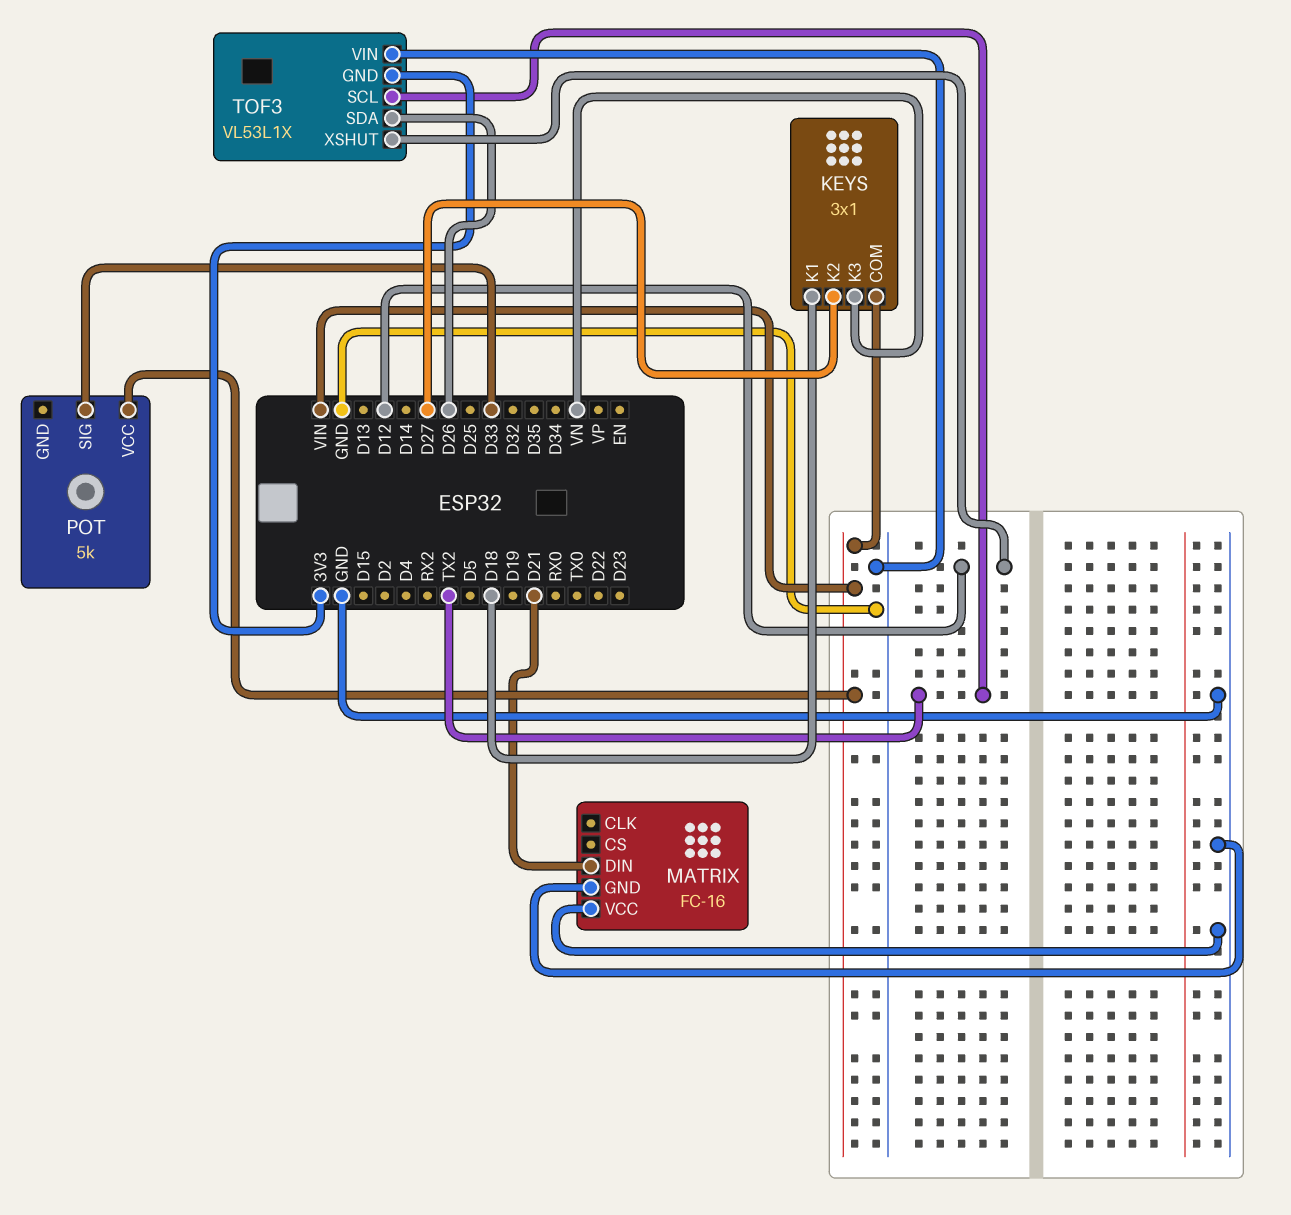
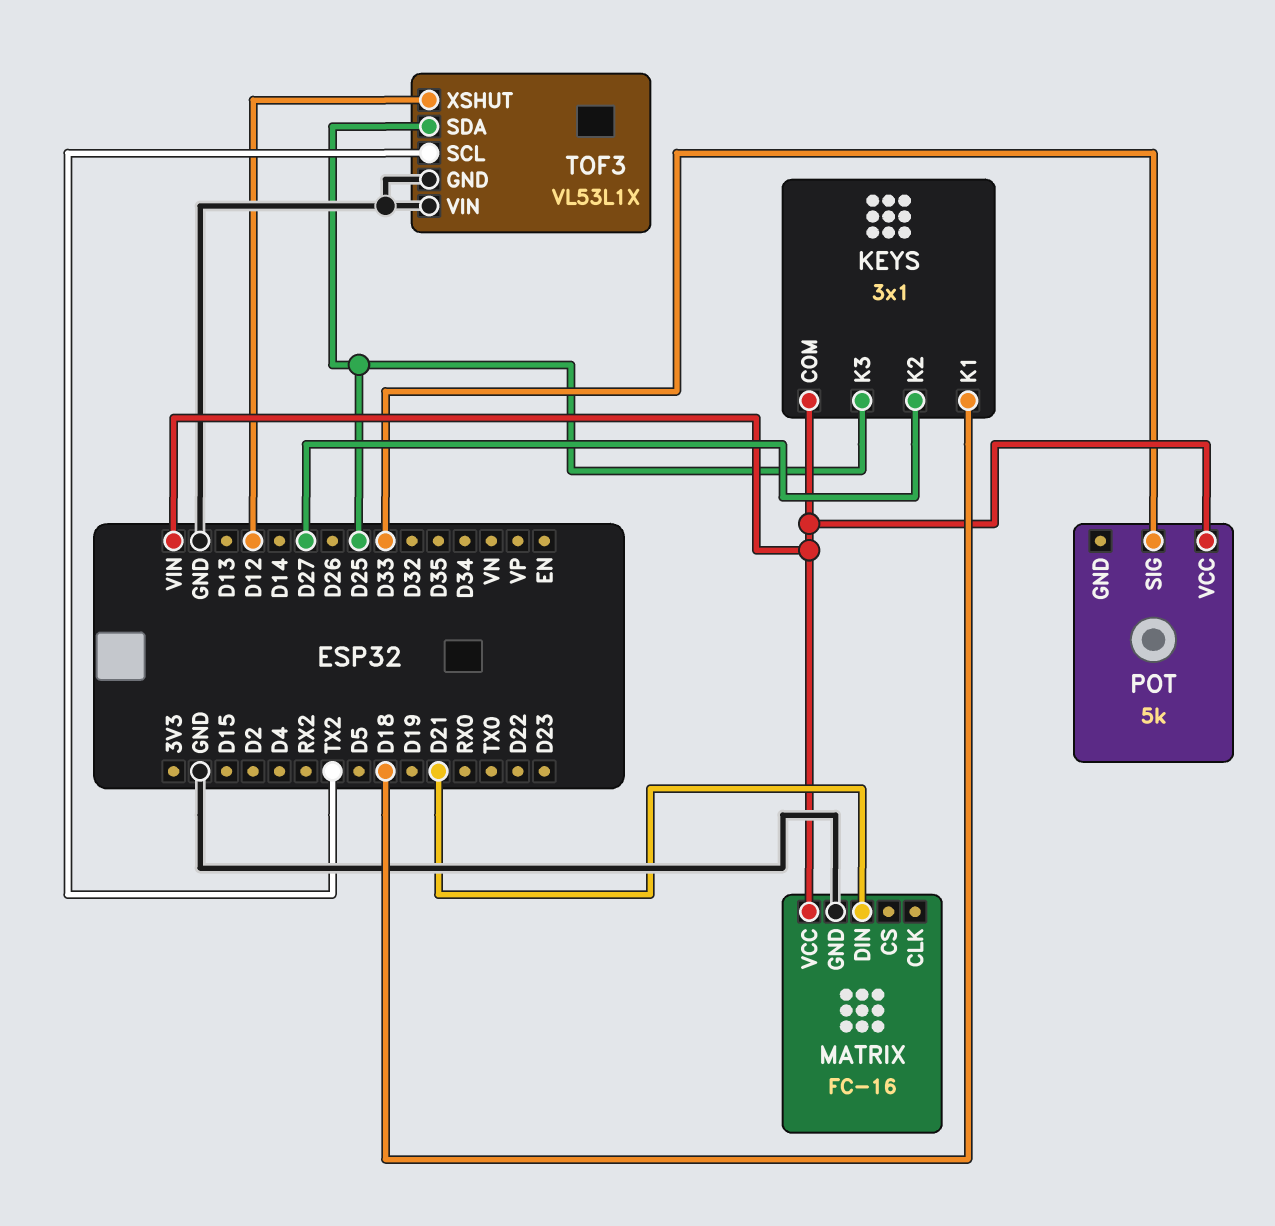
KEYS pin K3: VN -> D25
MATRIX pin VCC: GND -> VIN
TOF3 pin GND: 3V3 -> GND
TOF3 pin SDA: D26 -> D25

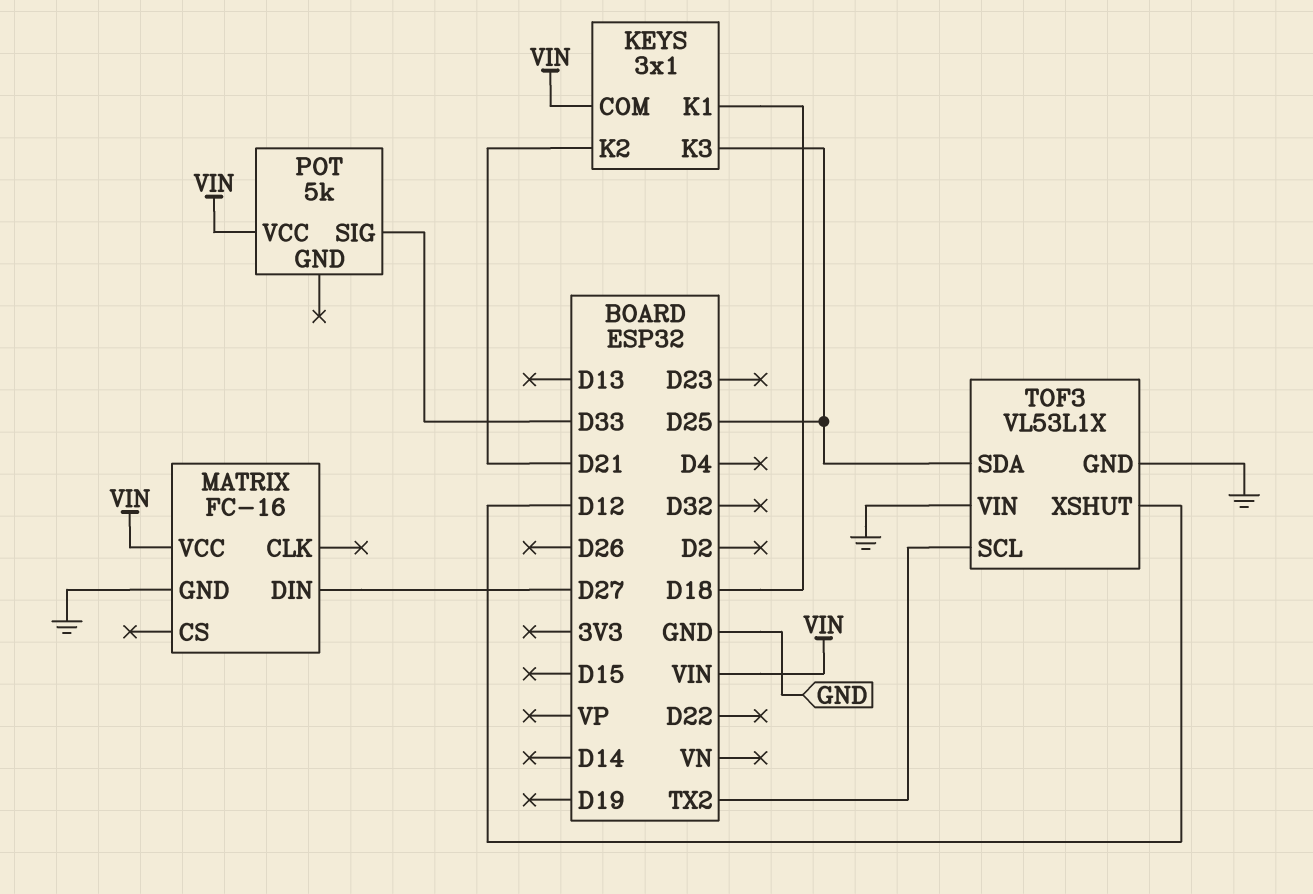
KEYS pin K2: D27 -> D21
MATRIX pin DIN: D21 -> D27

